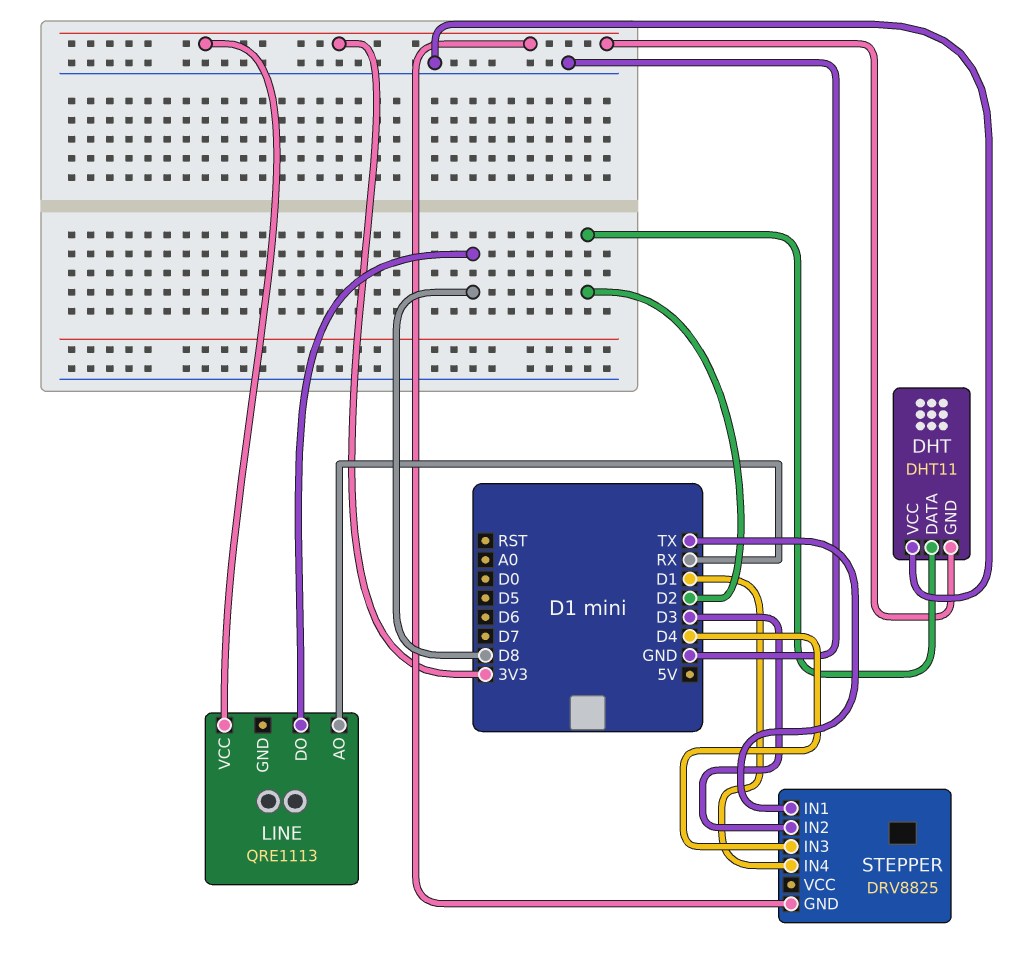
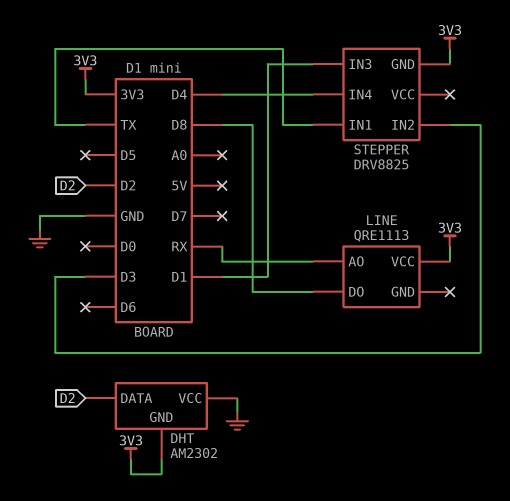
DHT: DHT11 -> AM2302
STEPPER pin IN3: D4 -> D1
STEPPER pin IN4: D1 -> D4

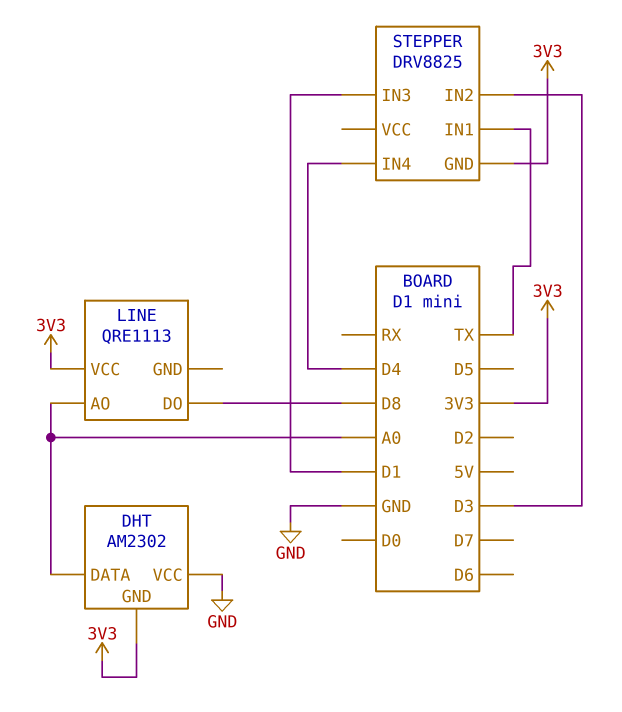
DHT pin DATA: D2 -> A0
LINE pin AO: RX -> A0

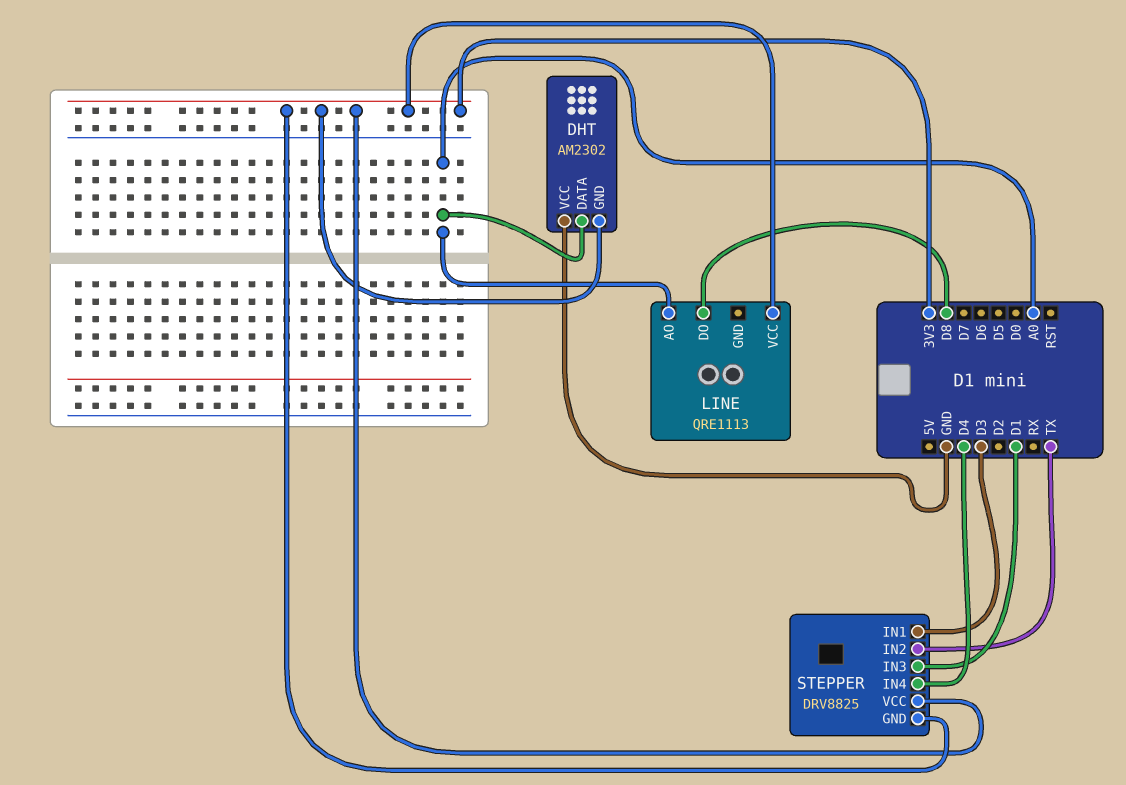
STEPPER pin IN1: TX -> D3
STEPPER pin IN2: D3 -> TX
STEPPER pin VCC: none -> 3V3

